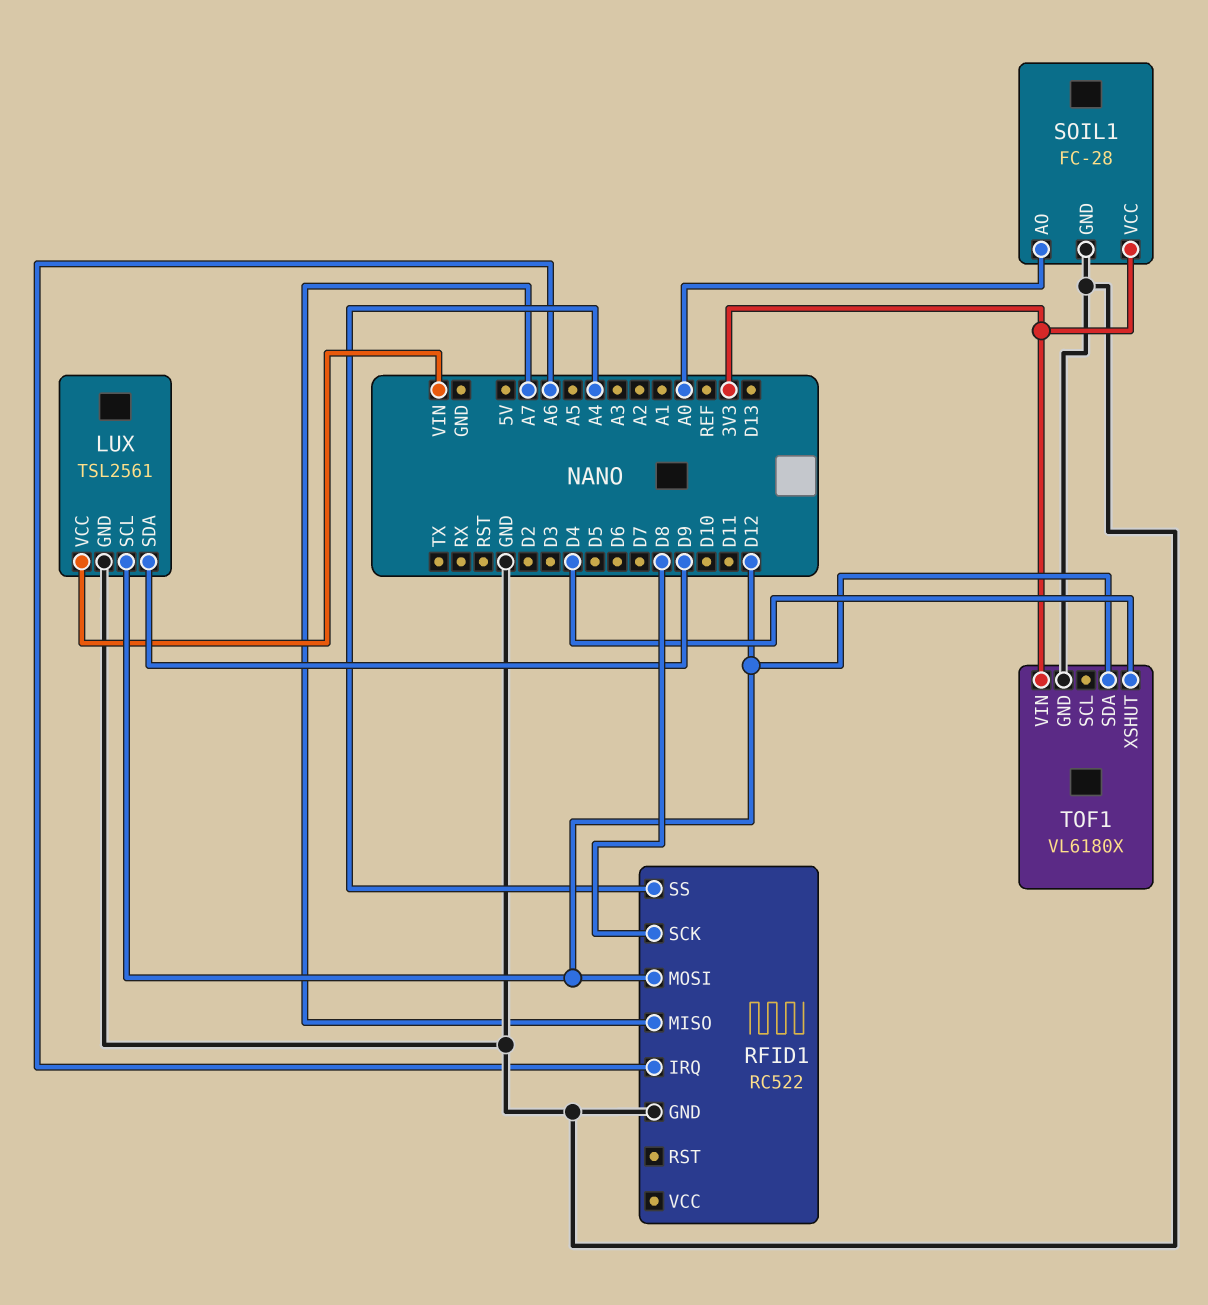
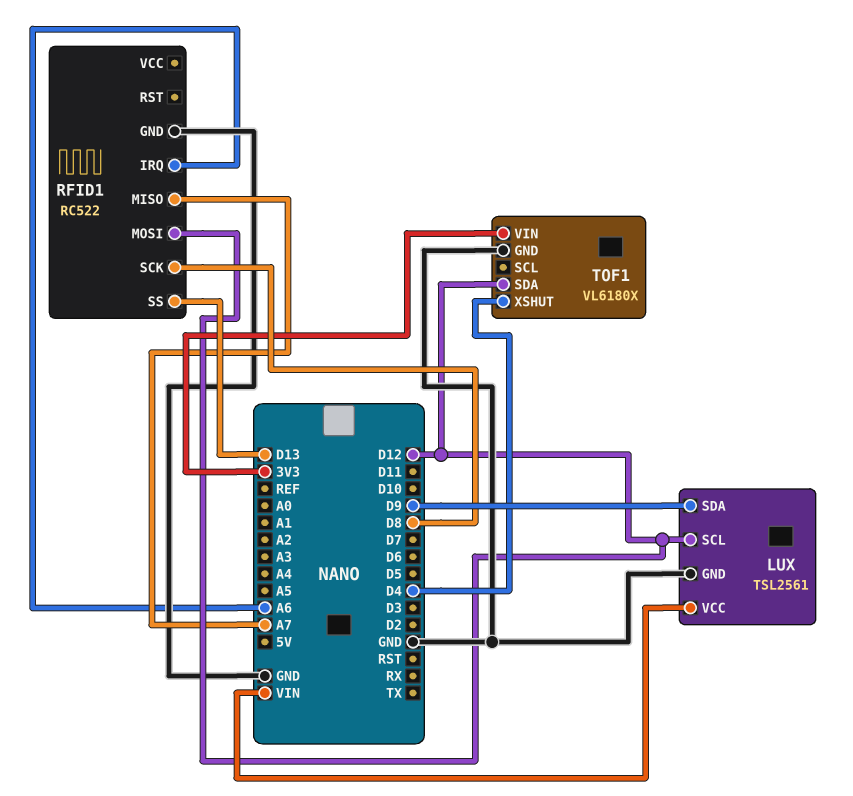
RFID1 pin SS: A4 -> D13
SOIL1: FC-28 -> none
SOIL1 pin AO: A0 -> none
SOIL1 pin GND: GND -> none
SOIL1 pin VCC: 3V3 -> none

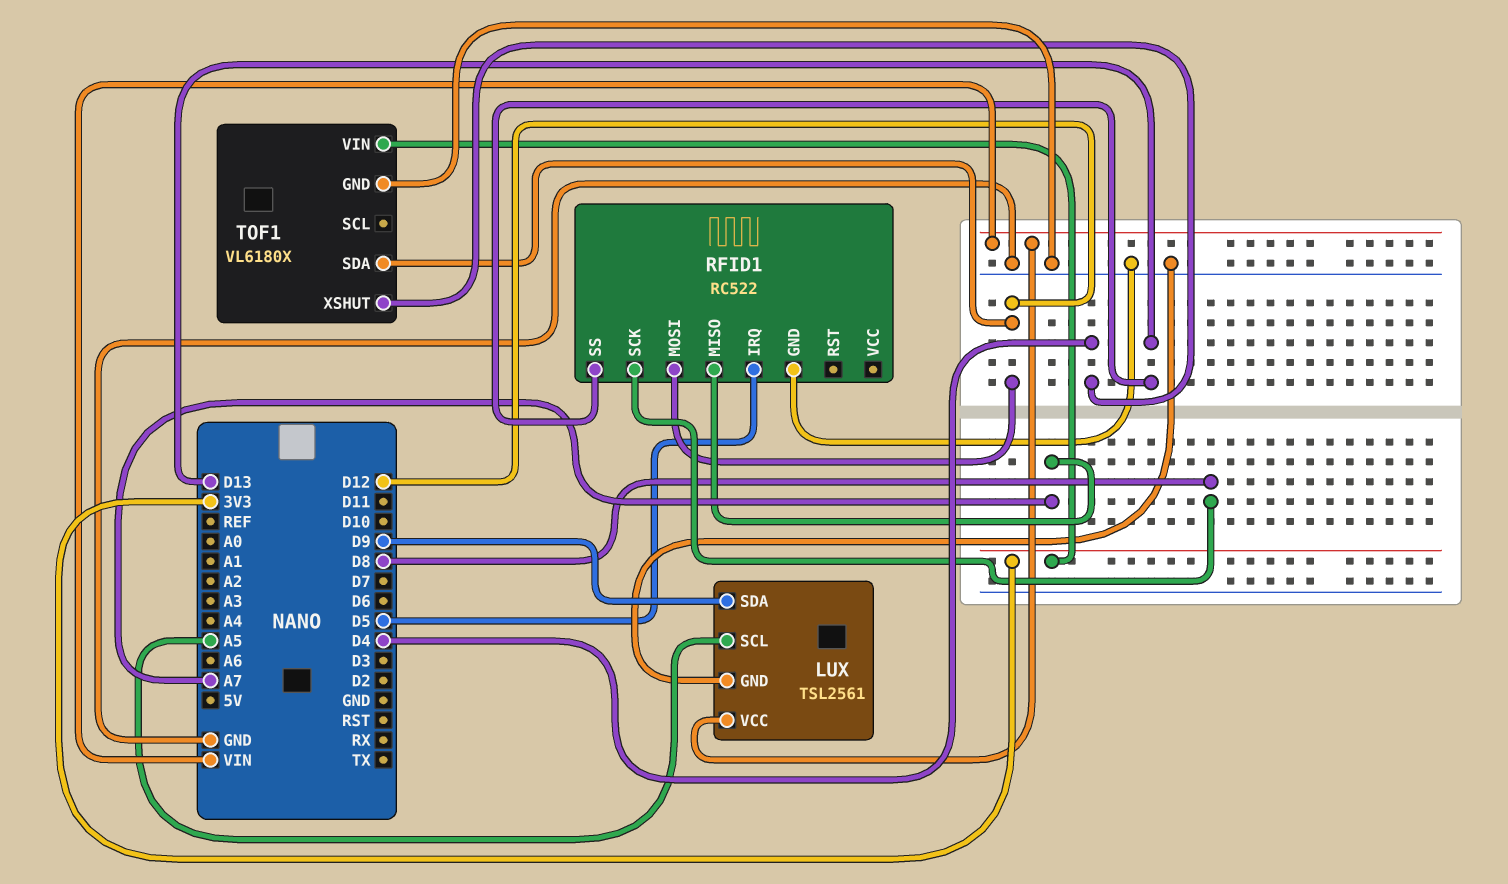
LUX pin SCL: D12 -> A5
RFID1 pin IRQ: A6 -> D5

